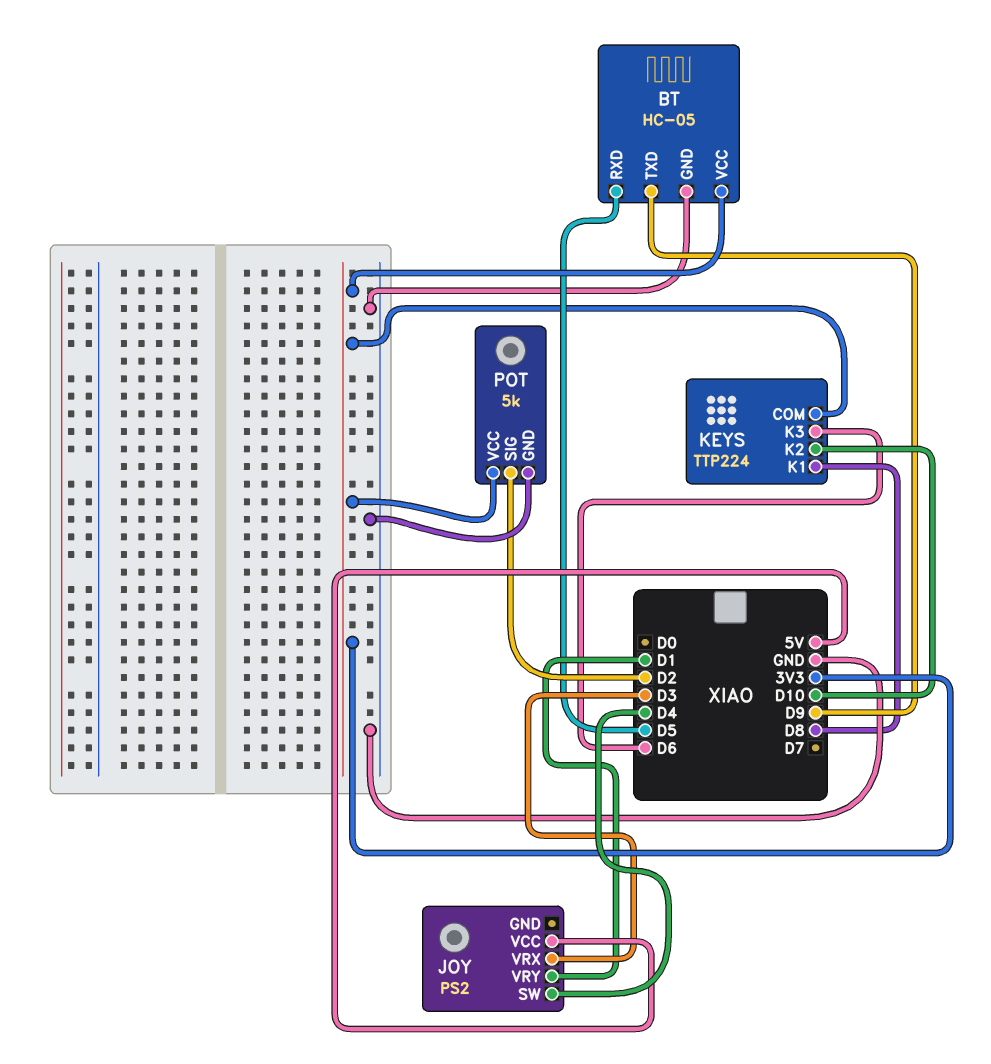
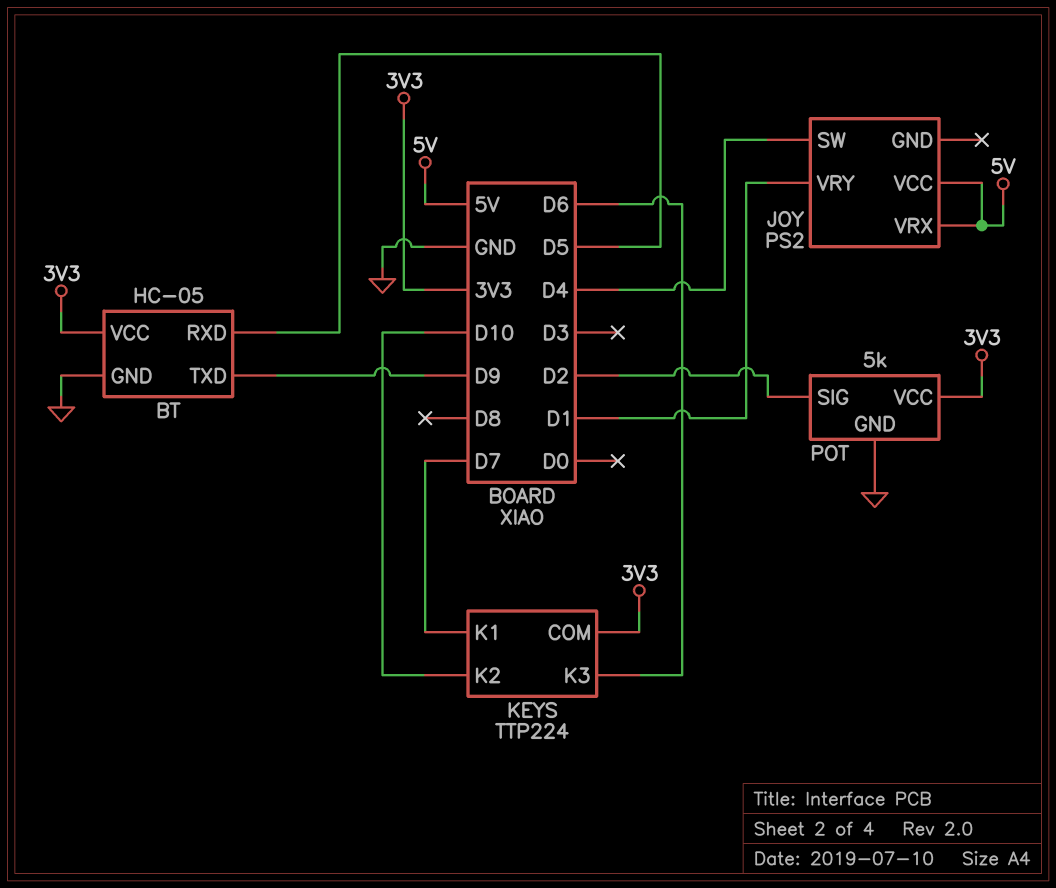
JOY pin VRX: D3 -> 5V
KEYS pin K1: D8 -> D7

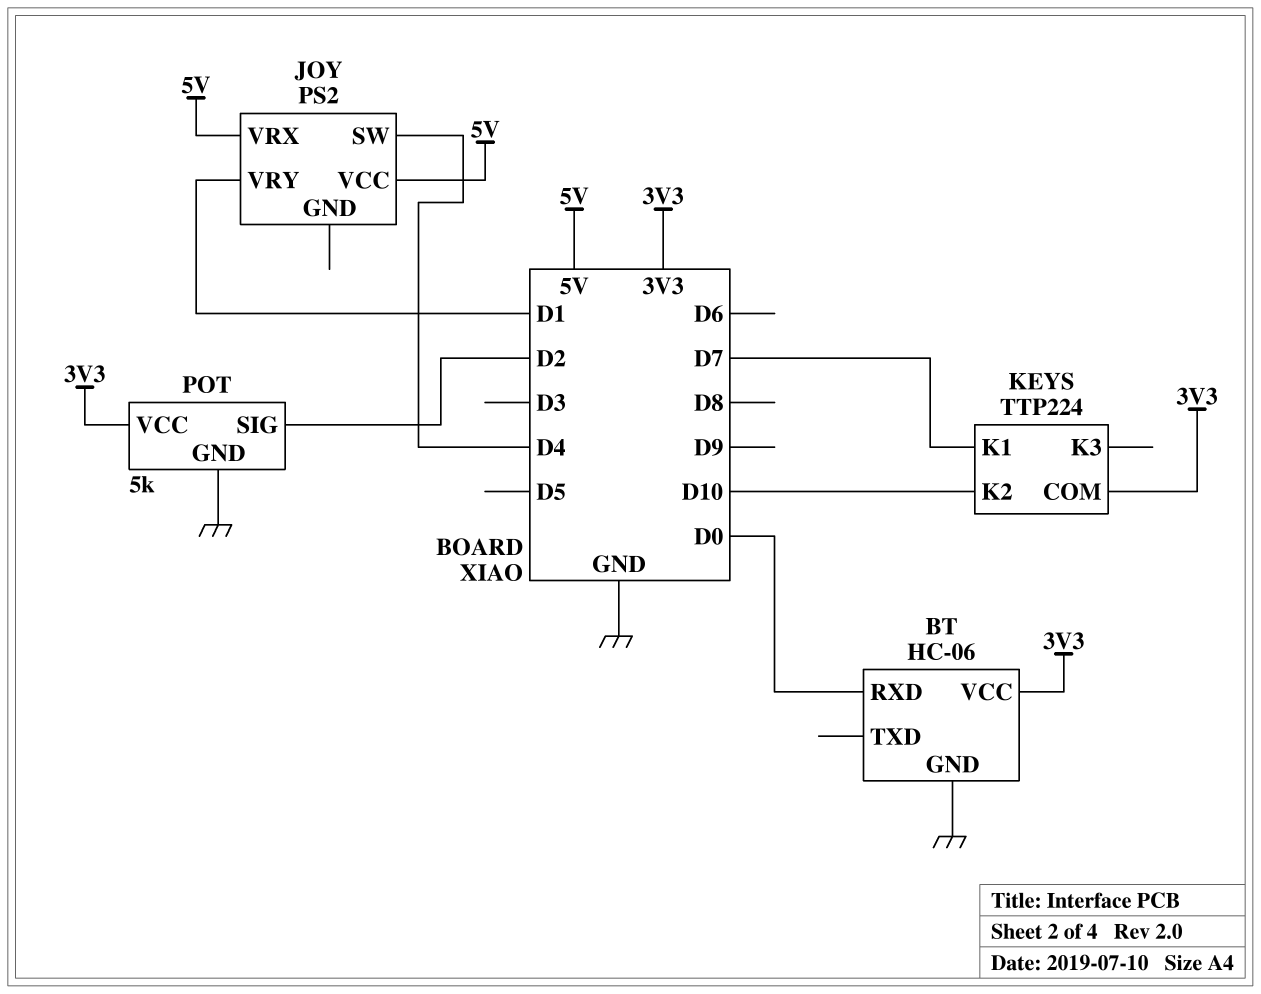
BT: HC-05 -> HC-06
BT pin RXD: D5 -> D0
BT pin TXD: D9 -> none
KEYS pin K3: D6 -> none

